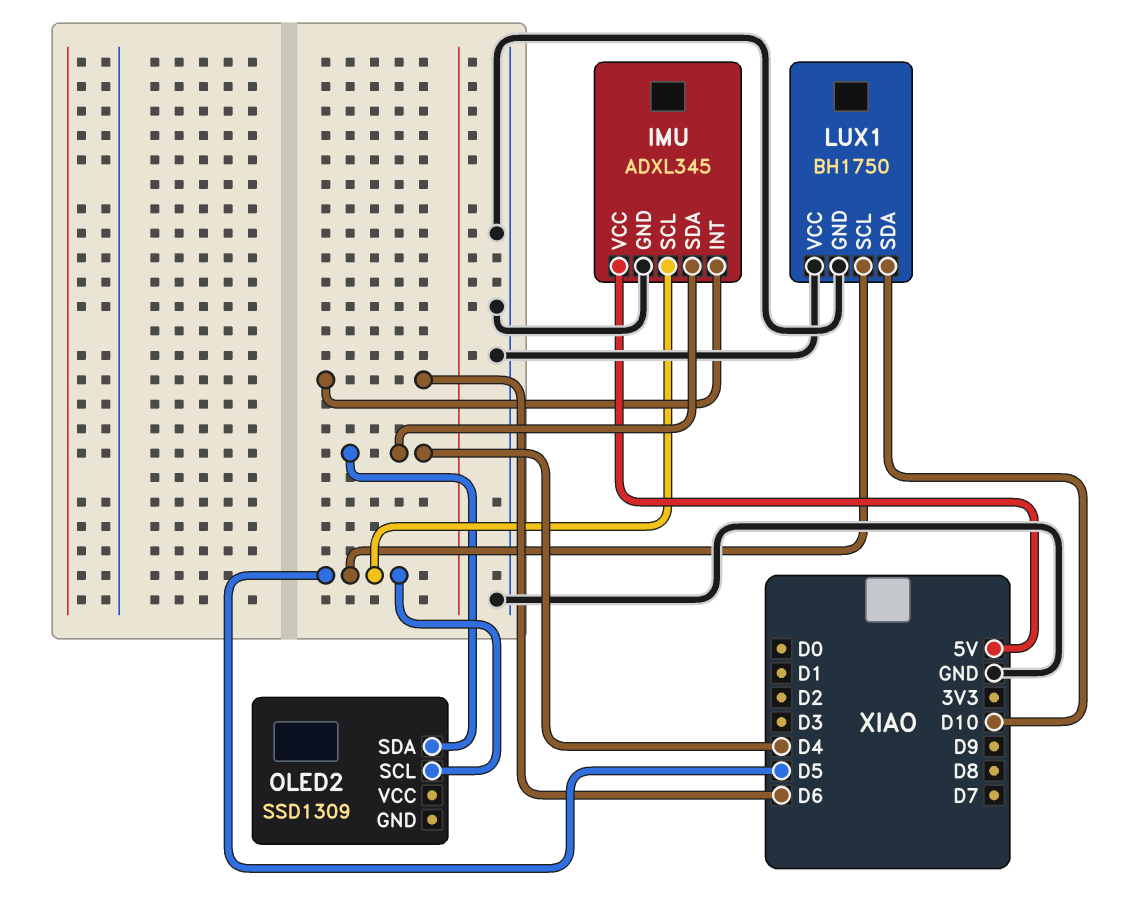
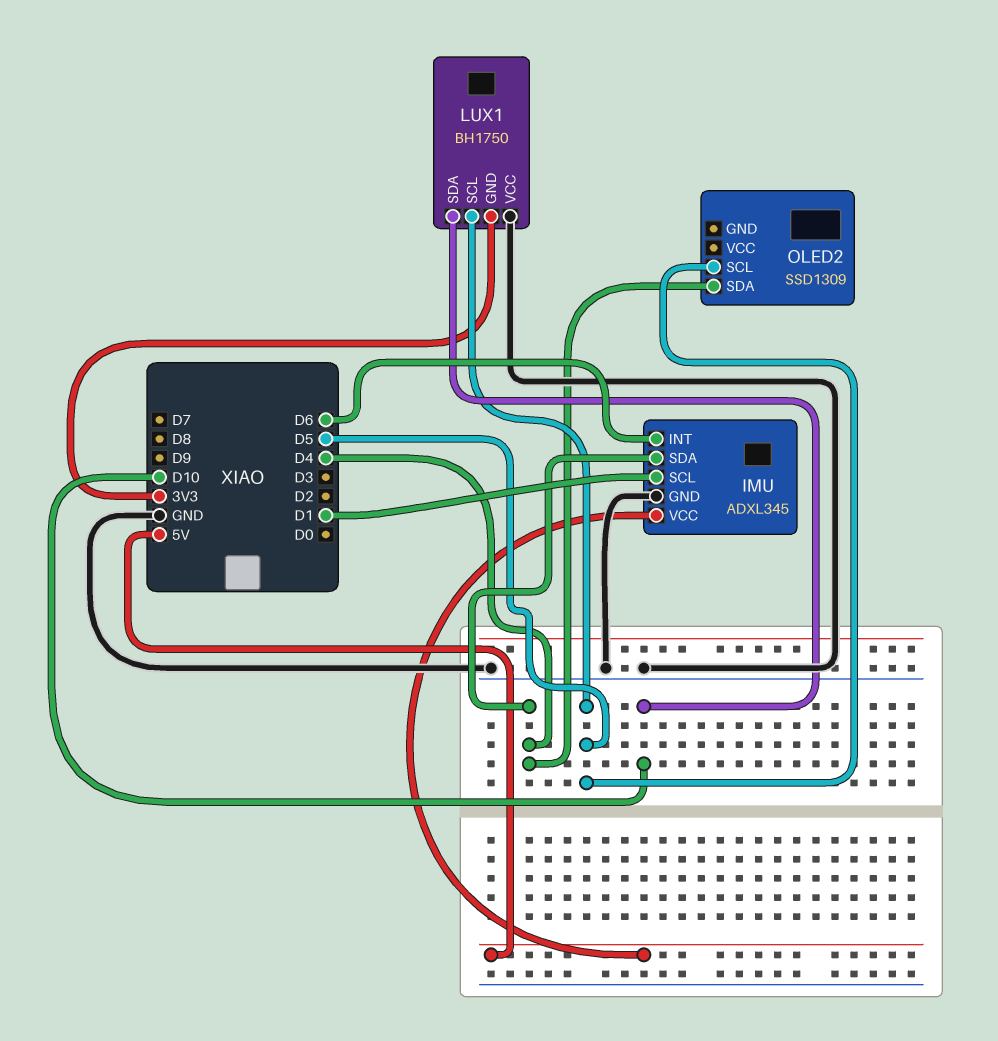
IMU pin SCL: D5 -> D1
LUX1 pin GND: GND -> 3V3

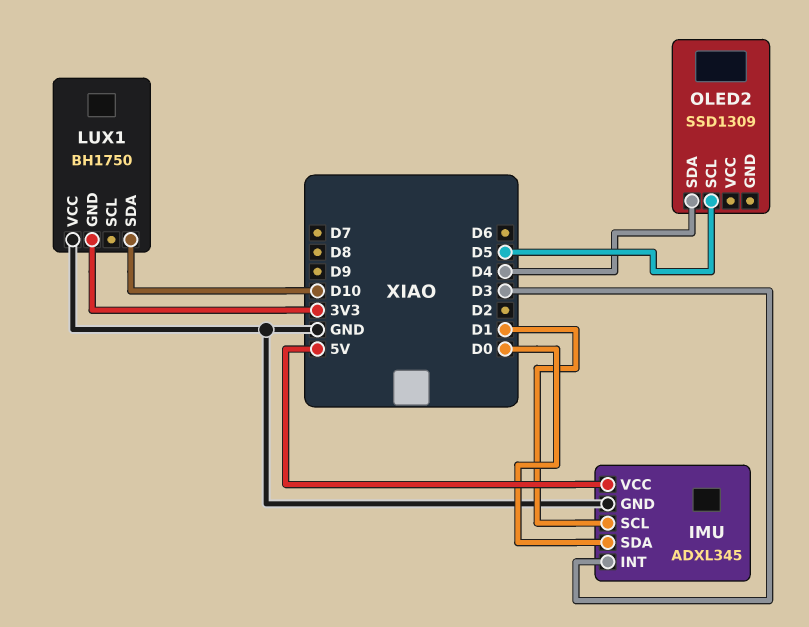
IMU pin INT: D6 -> D3
IMU pin SDA: D4 -> D0
LUX1 pin SCL: D5 -> none

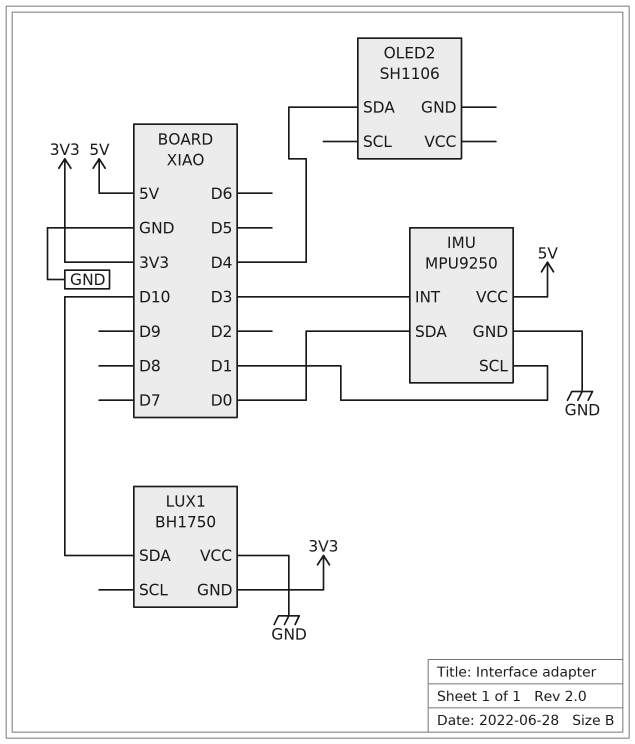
IMU: ADXL345 -> MPU9250
OLED2: SSD1309 -> SH1106
OLED2 pin SCL: D5 -> none

